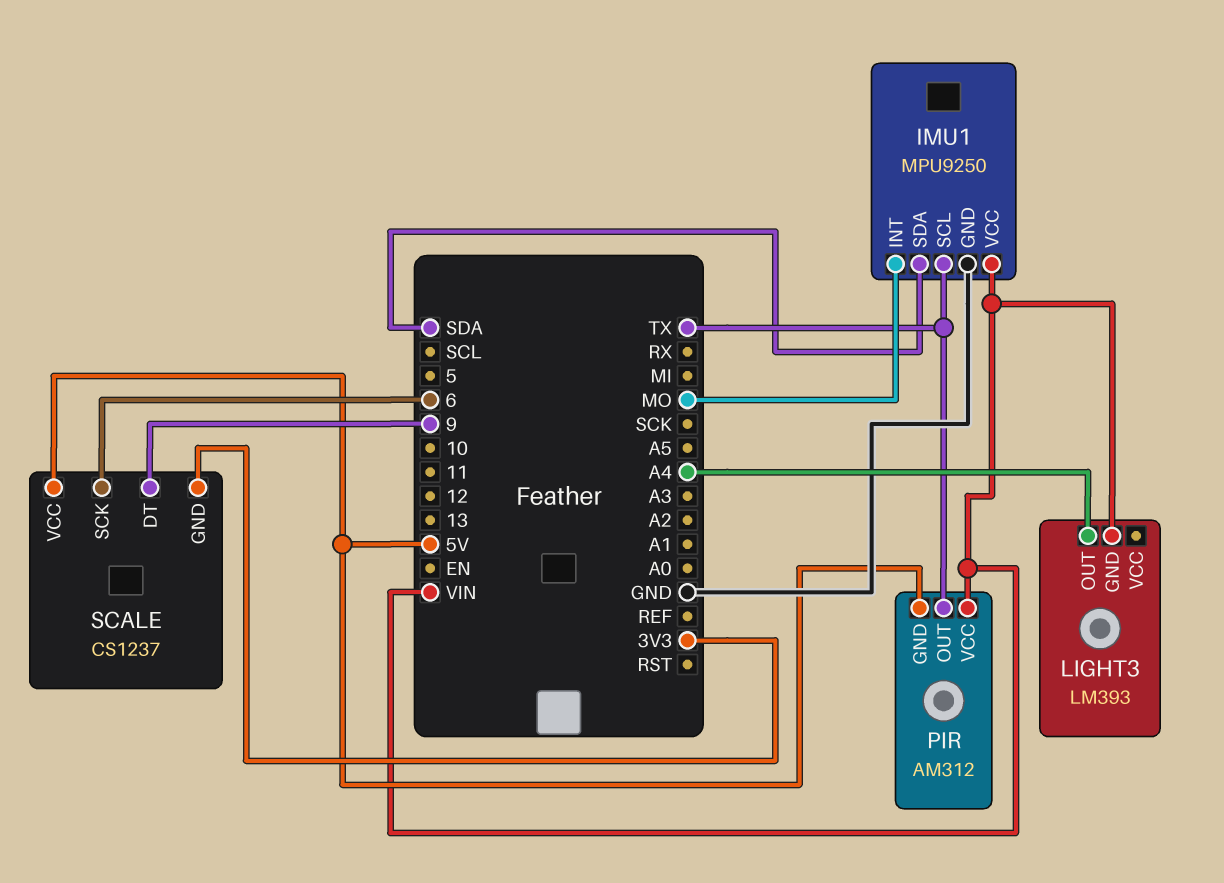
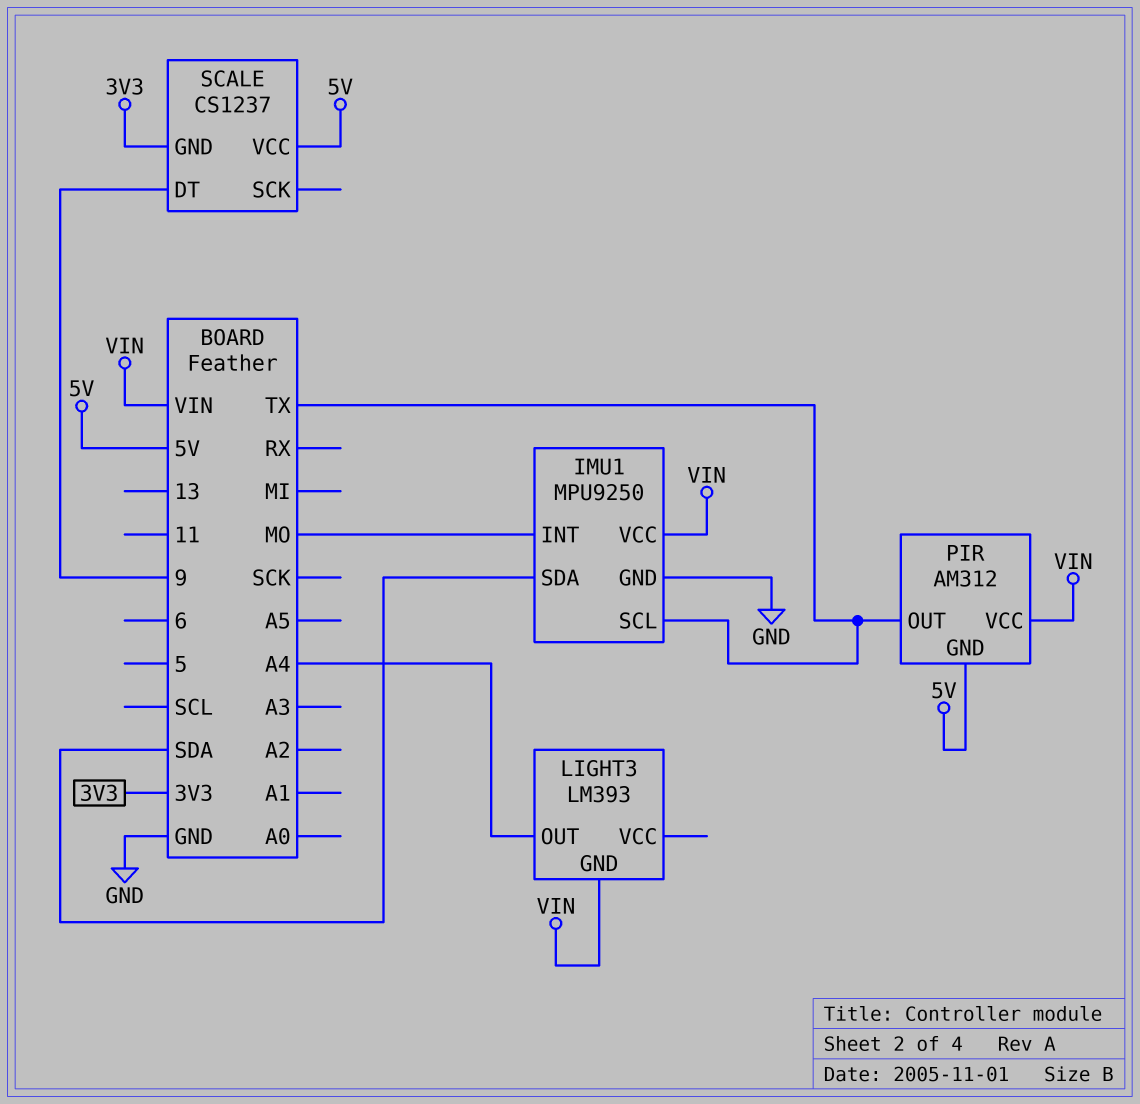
SCALE pin SCK: 6 -> none

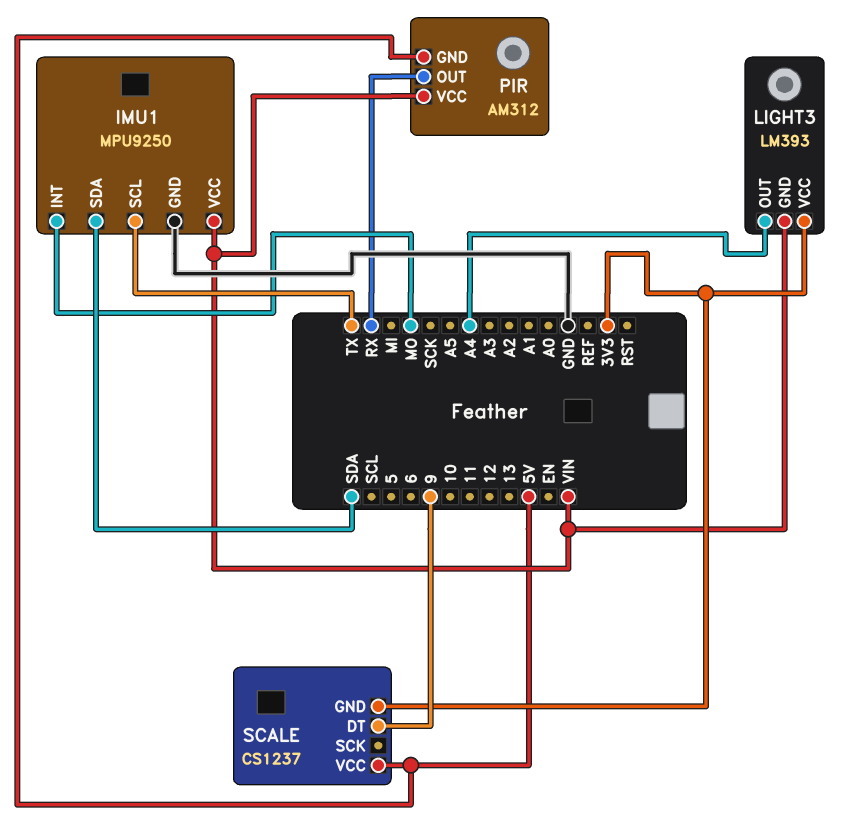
LIGHT3 pin VCC: none -> 3V3
PIR pin OUT: TX -> RX

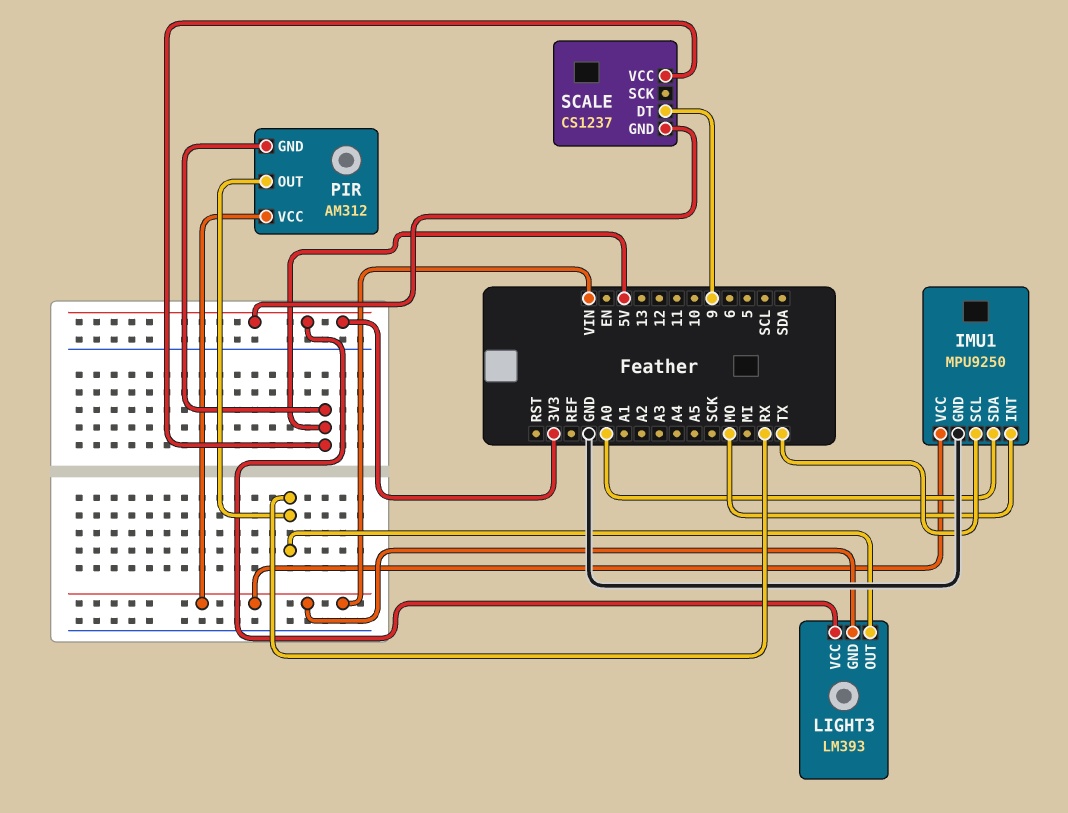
IMU1 pin SDA: SDA -> A0
LIGHT3 pin OUT: A4 -> RX

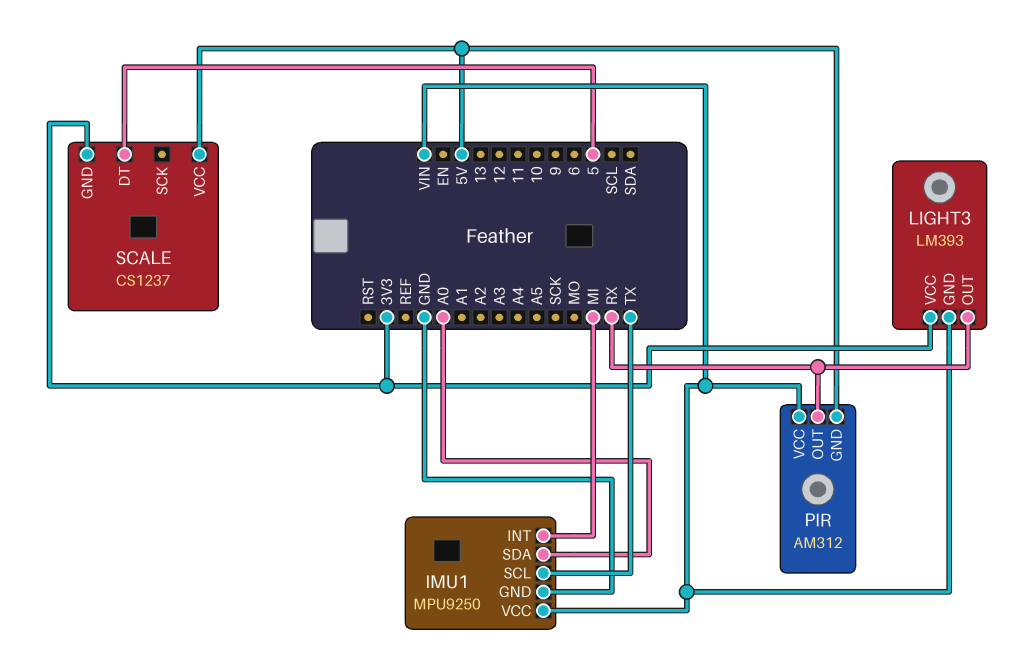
IMU1 pin INT: MO -> MI
SCALE pin DT: 9 -> 5

